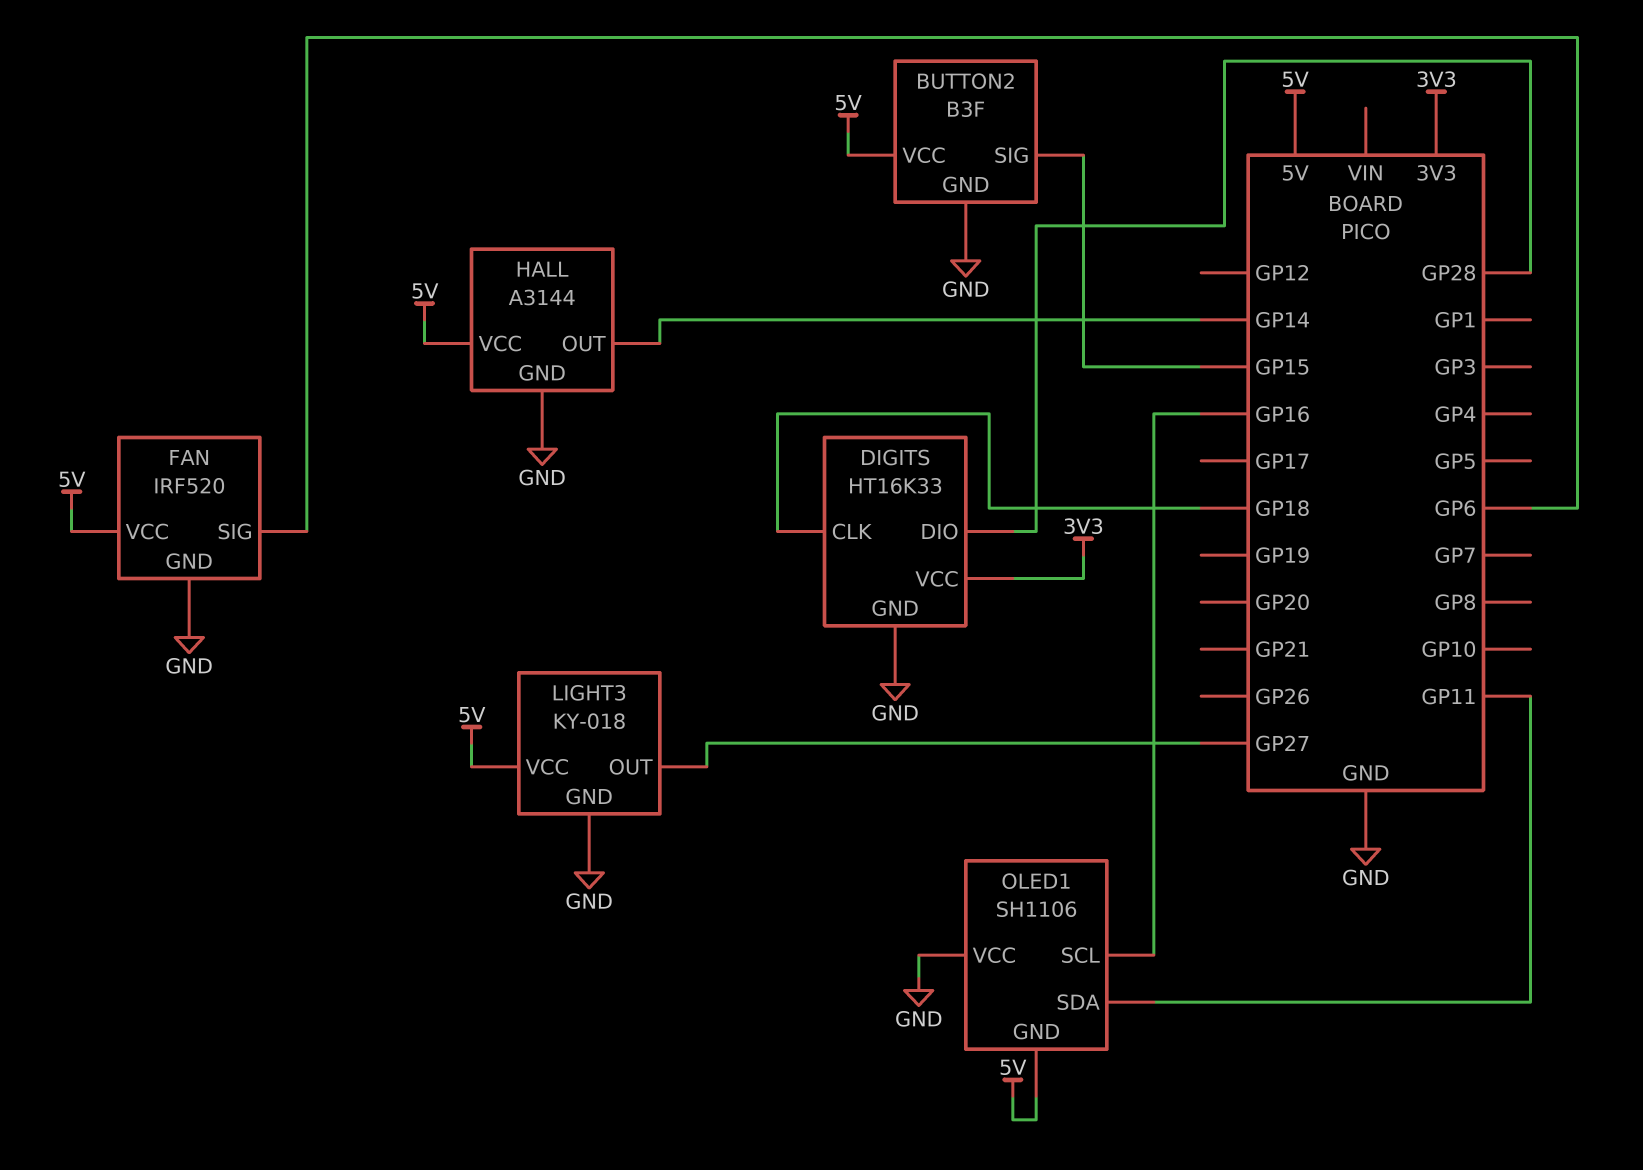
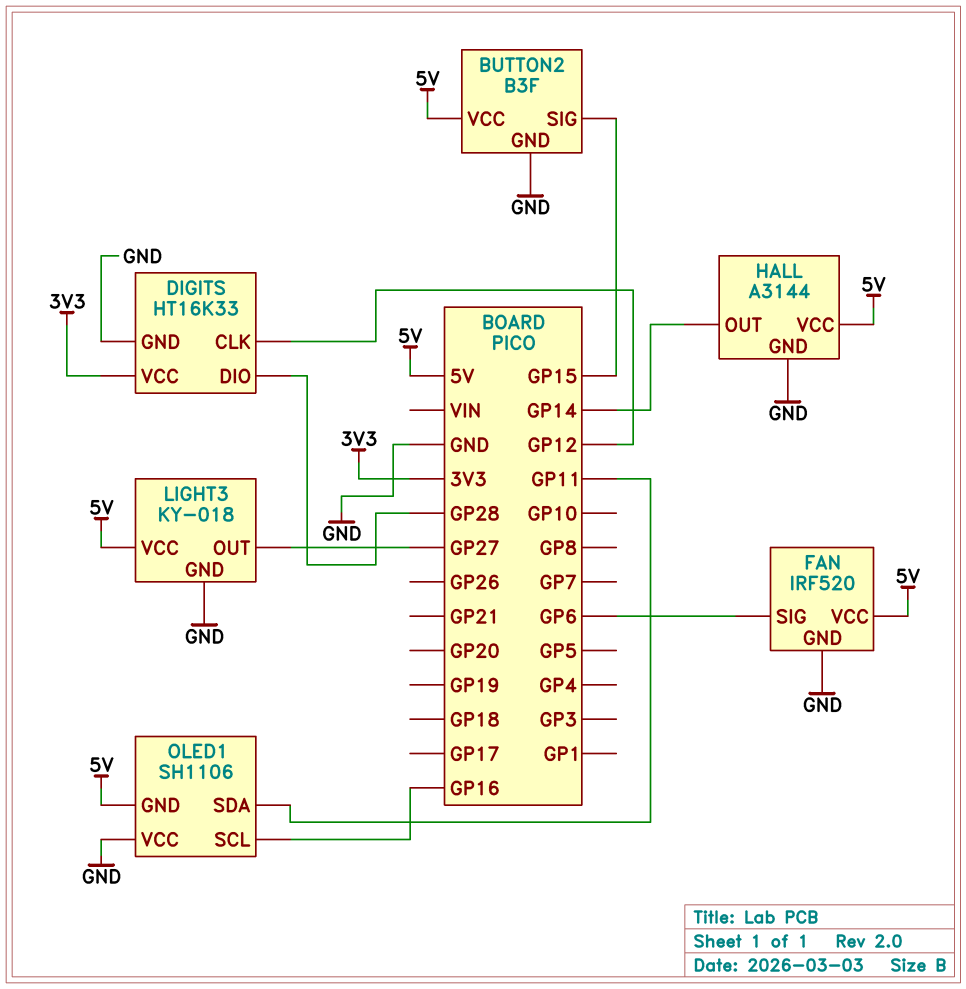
DIGITS pin CLK: GP18 -> GP12

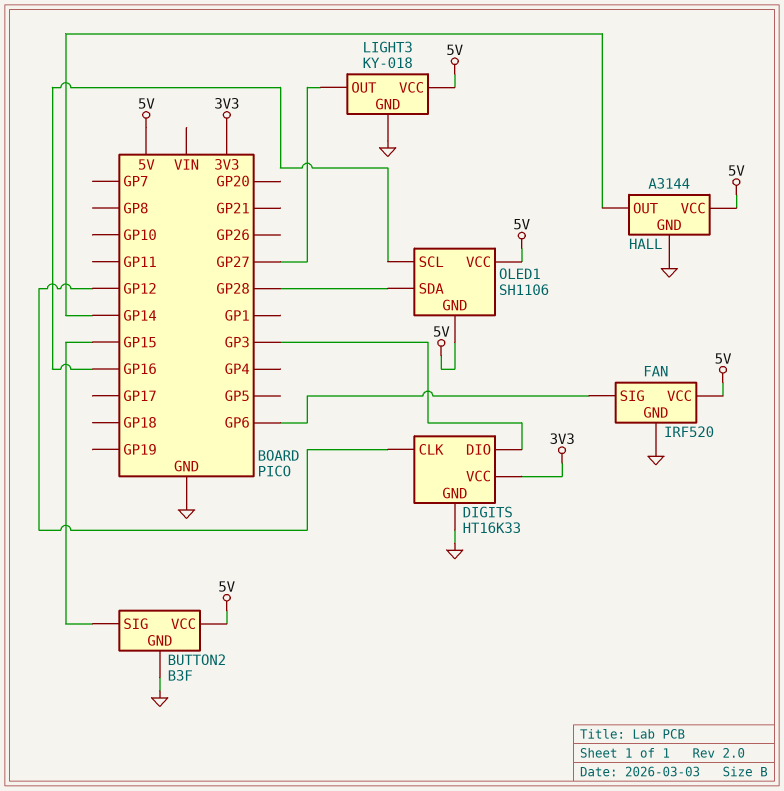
DIGITS pin DIO: GP28 -> GP3
OLED1 pin SDA: GP11 -> GP28
OLED1 pin VCC: GND -> 5V

